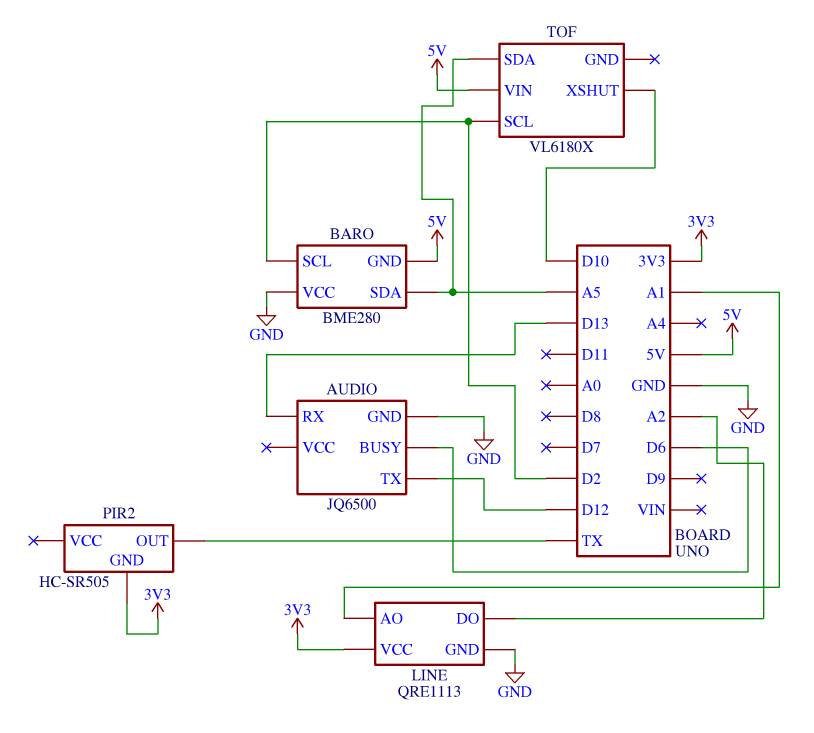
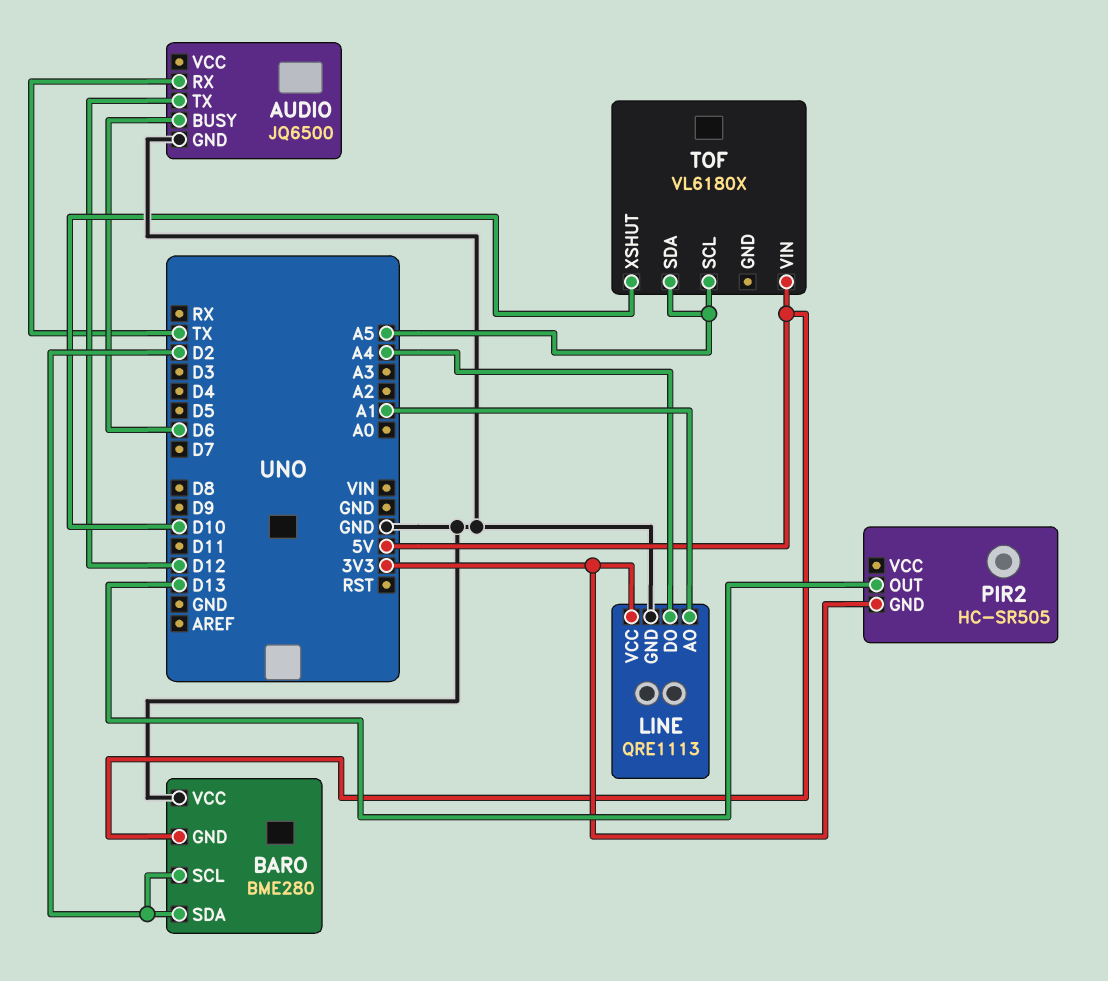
AUDIO pin RX: D13 -> TX
BARO pin SDA: A5 -> D2
LINE pin DO: A2 -> A4
PIR2 pin OUT: TX -> D13
TOF pin SCL: D2 -> A5

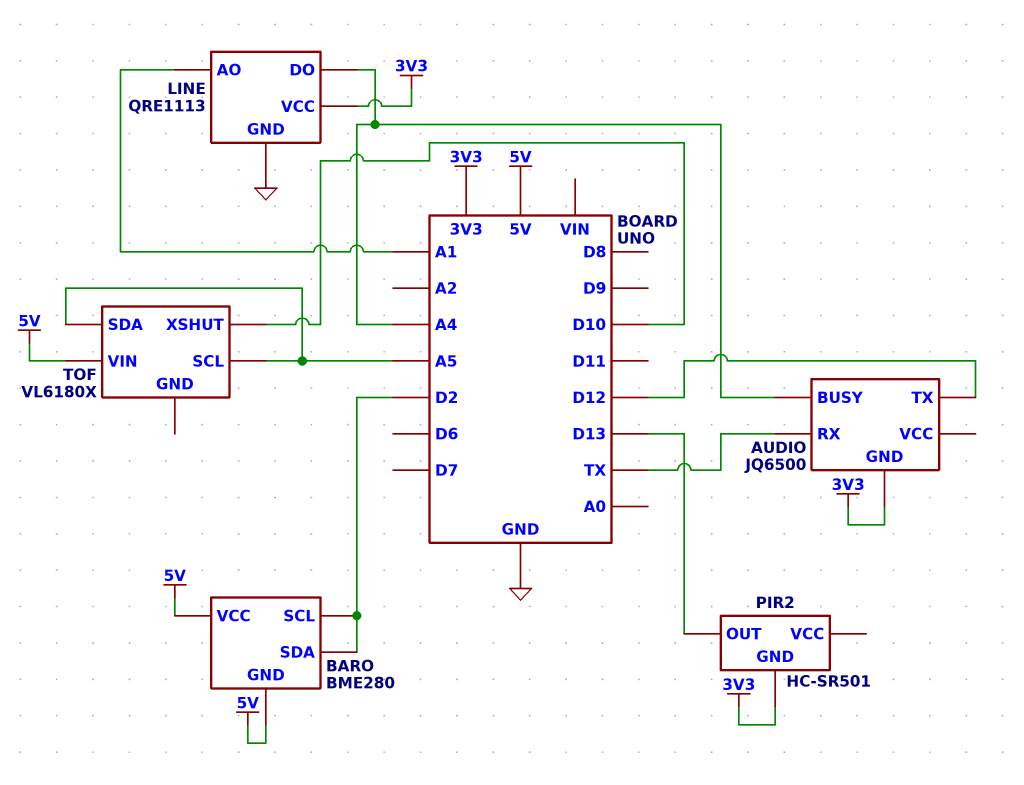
AUDIO pin BUSY: D6 -> A4
AUDIO pin GND: GND -> 3V3
BARO pin VCC: GND -> 5V
PIR2: HC-SR505 -> HC-SR501

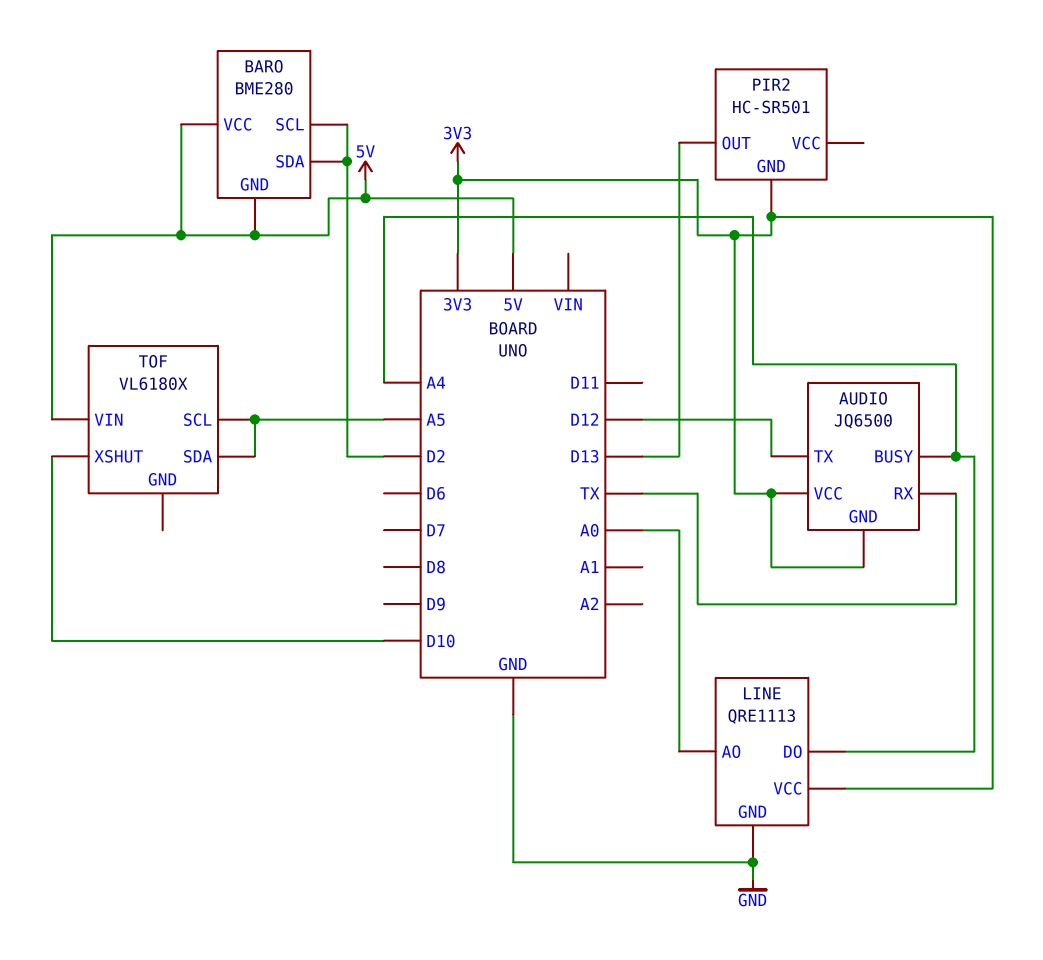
AUDIO pin VCC: none -> 3V3
LINE pin AO: A1 -> A0

